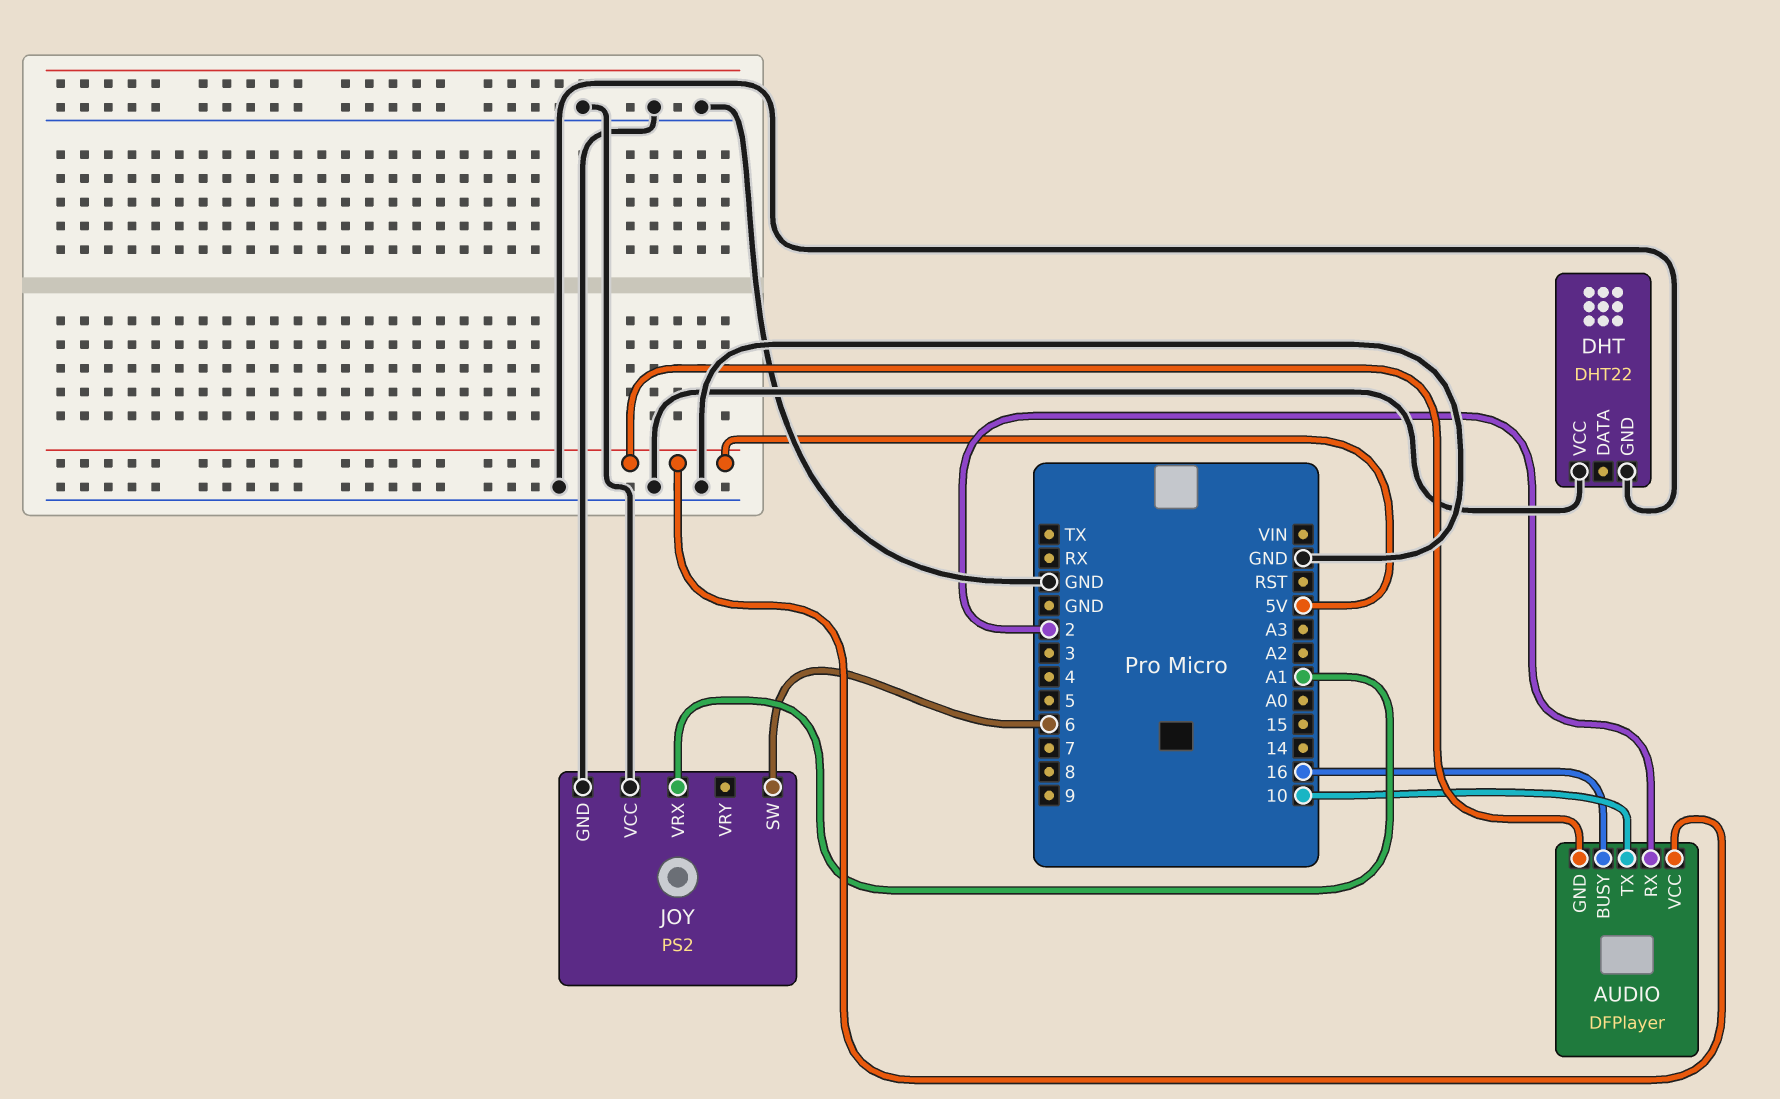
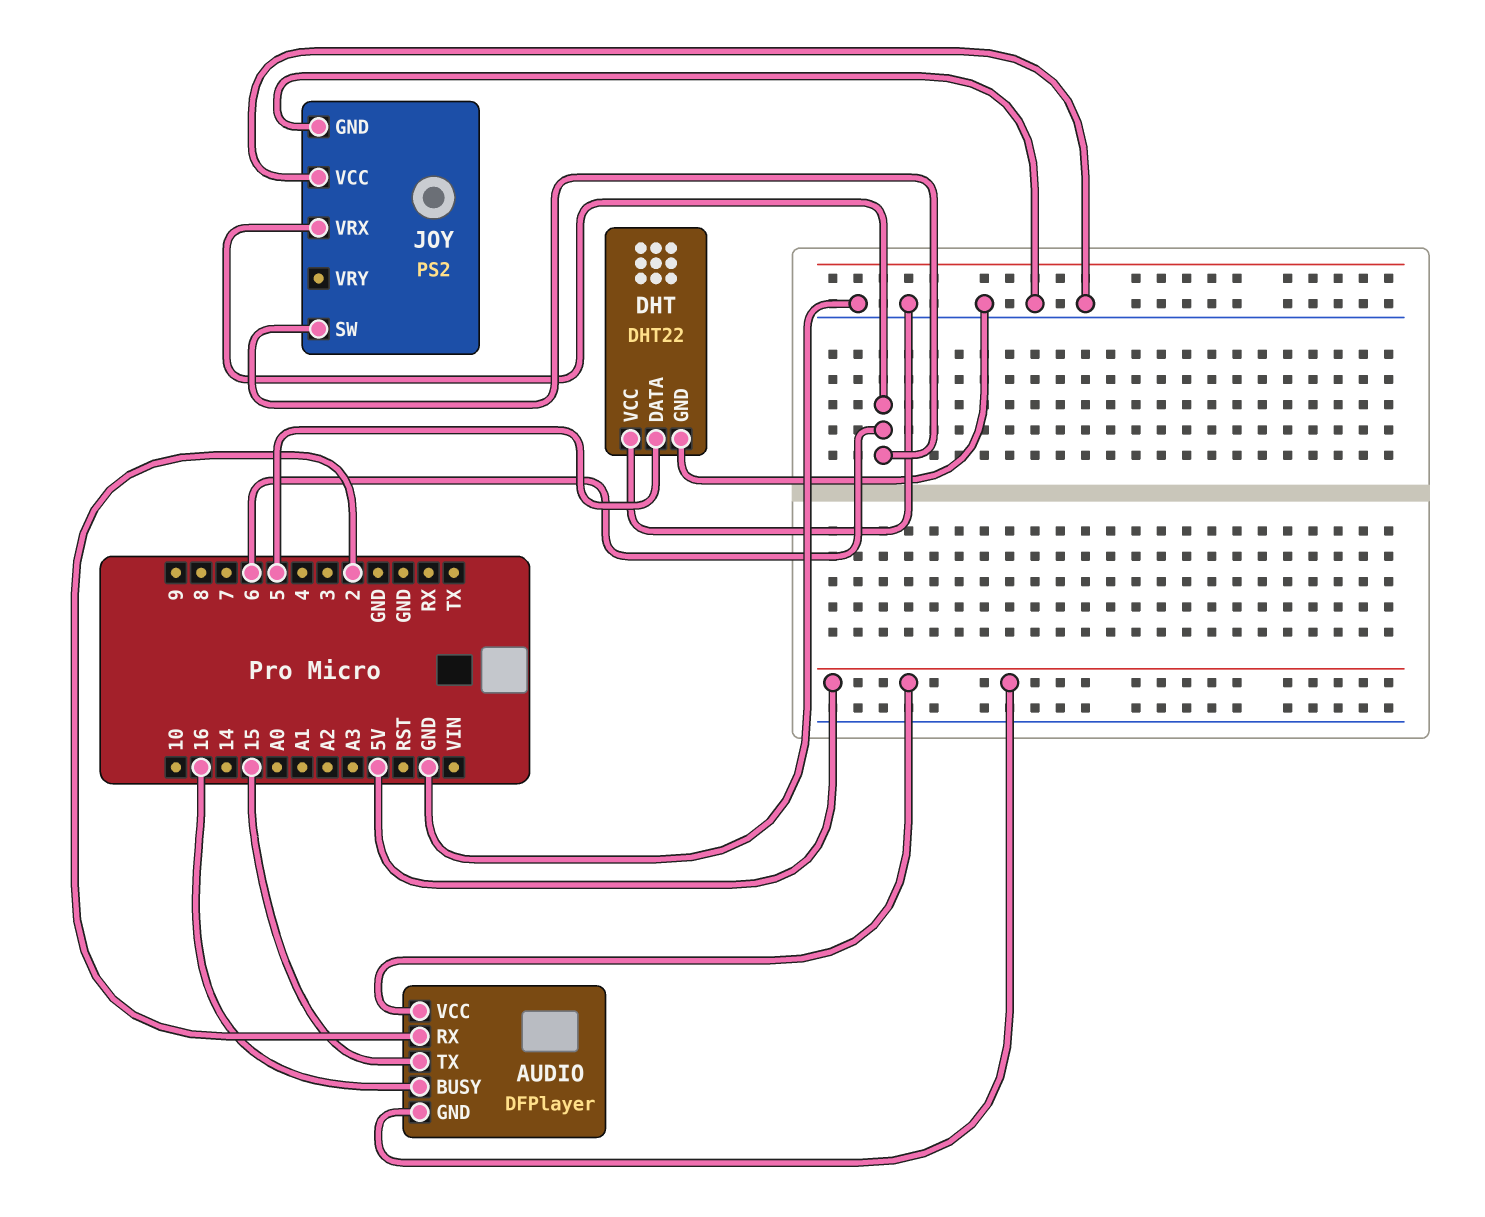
AUDIO pin TX: 10 -> 15
DHT pin DATA: none -> 5
JOY pin VRX: A1 -> 6

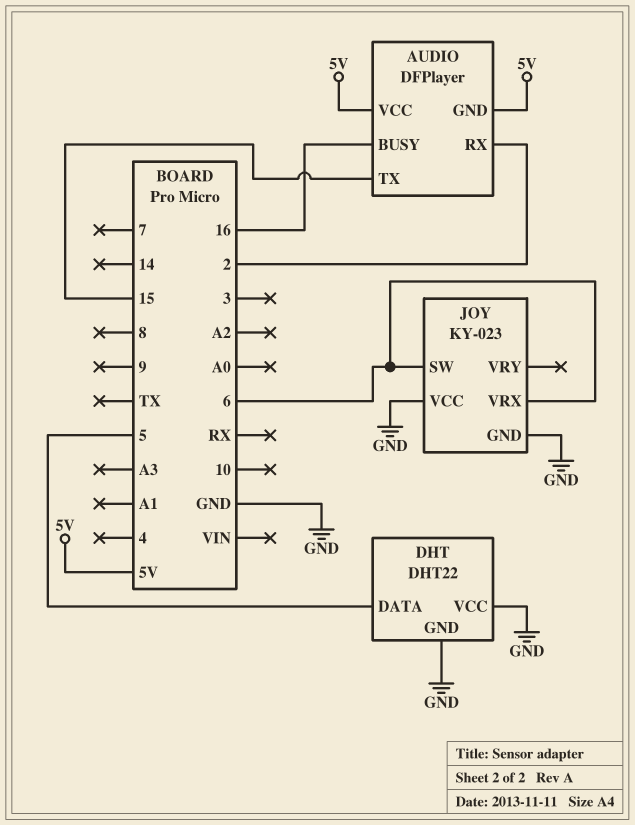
JOY: PS2 -> KY-023

